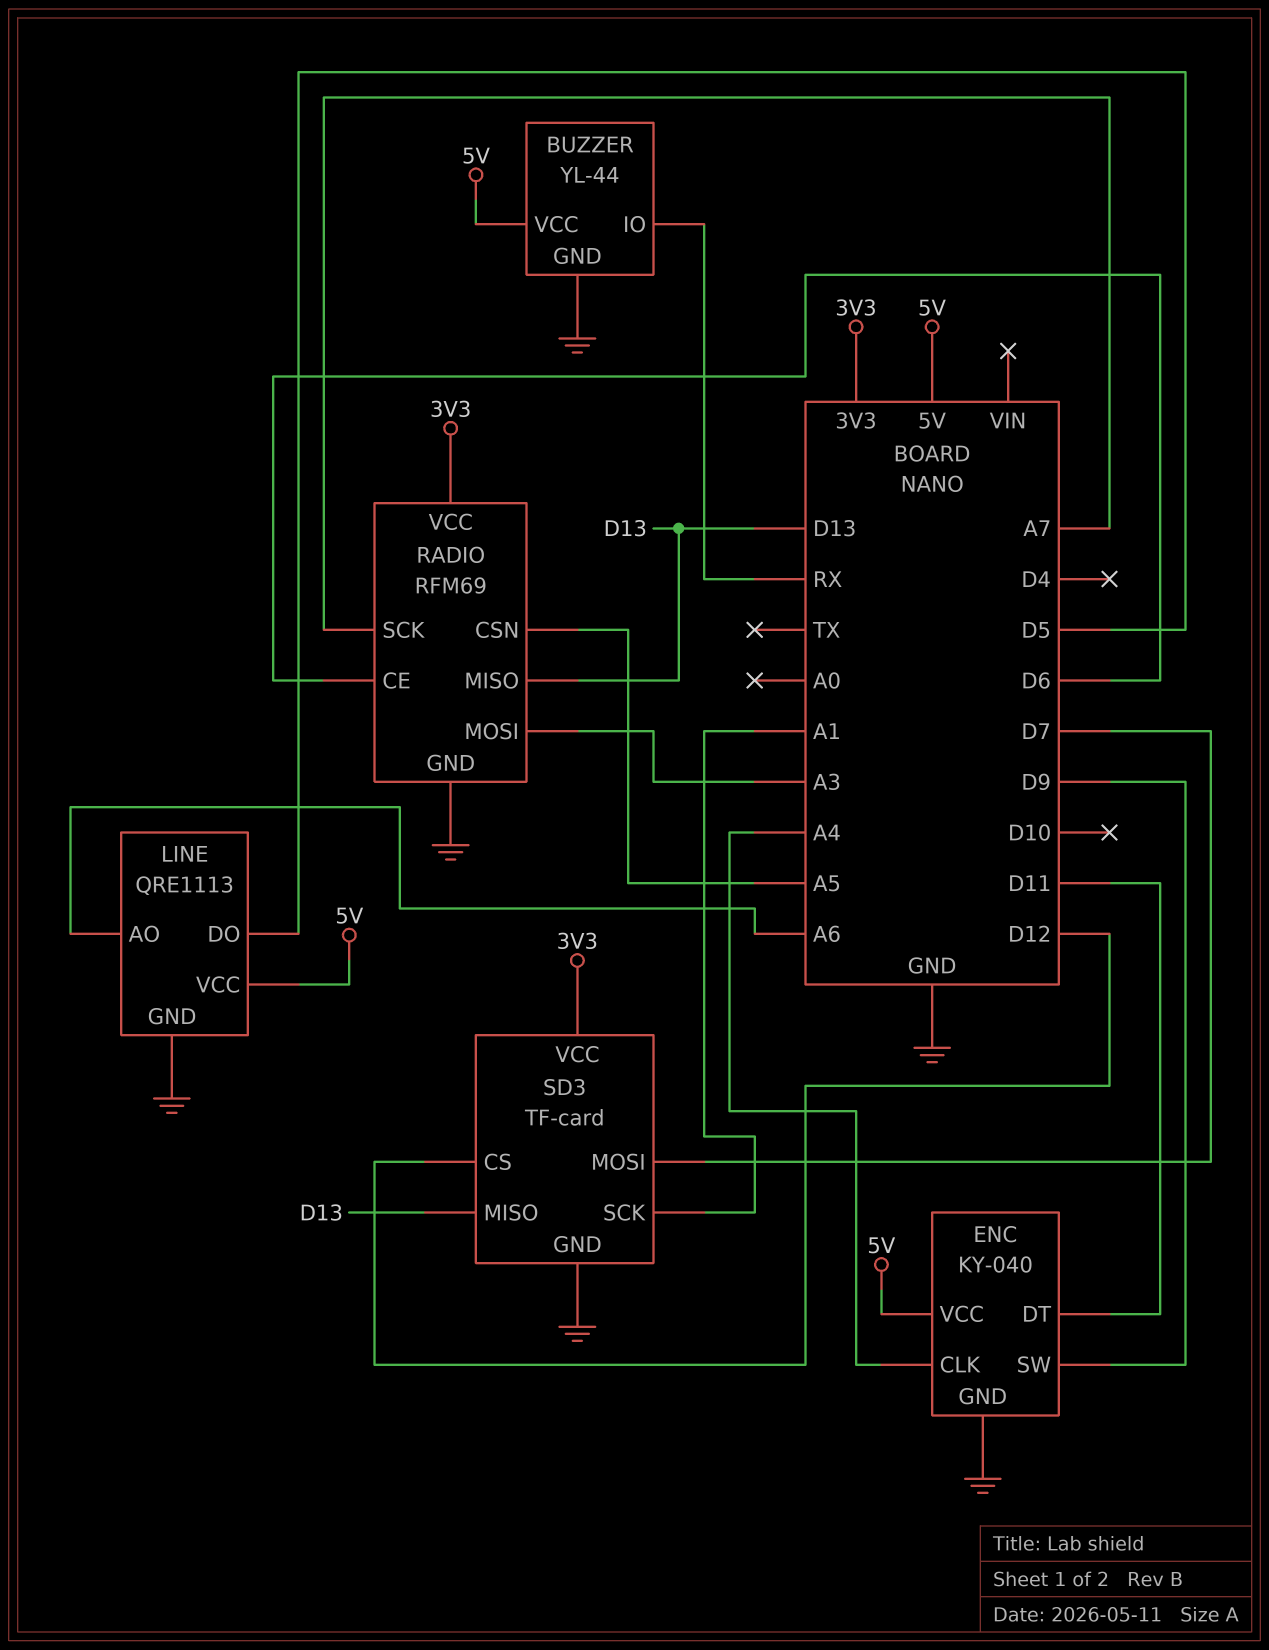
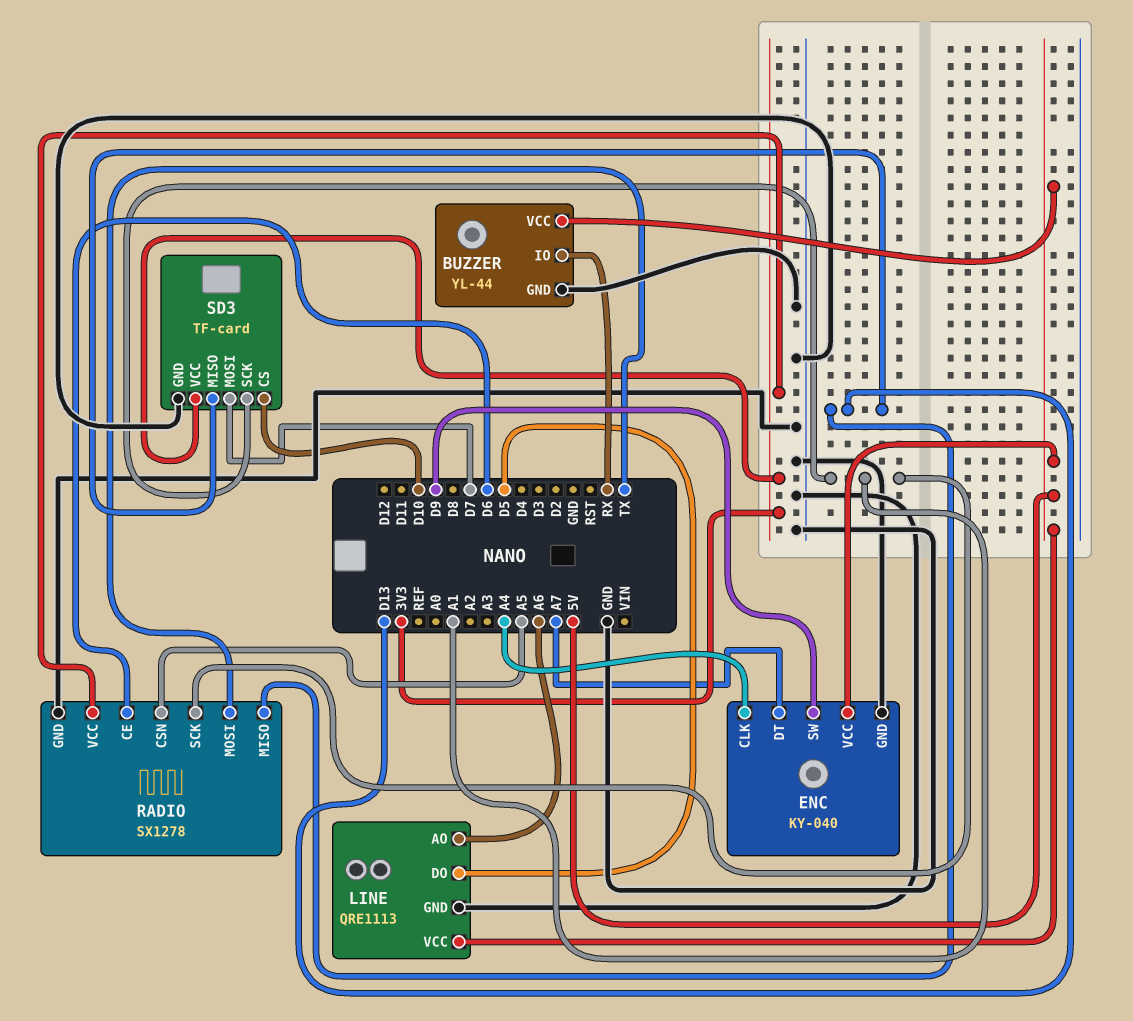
ENC pin DT: D11 -> A7
RADIO: RFM69 -> SX1278
RADIO pin MOSI: A3 -> TX
RADIO pin SCK: A7 -> A1
SD3 pin CS: D12 -> D10

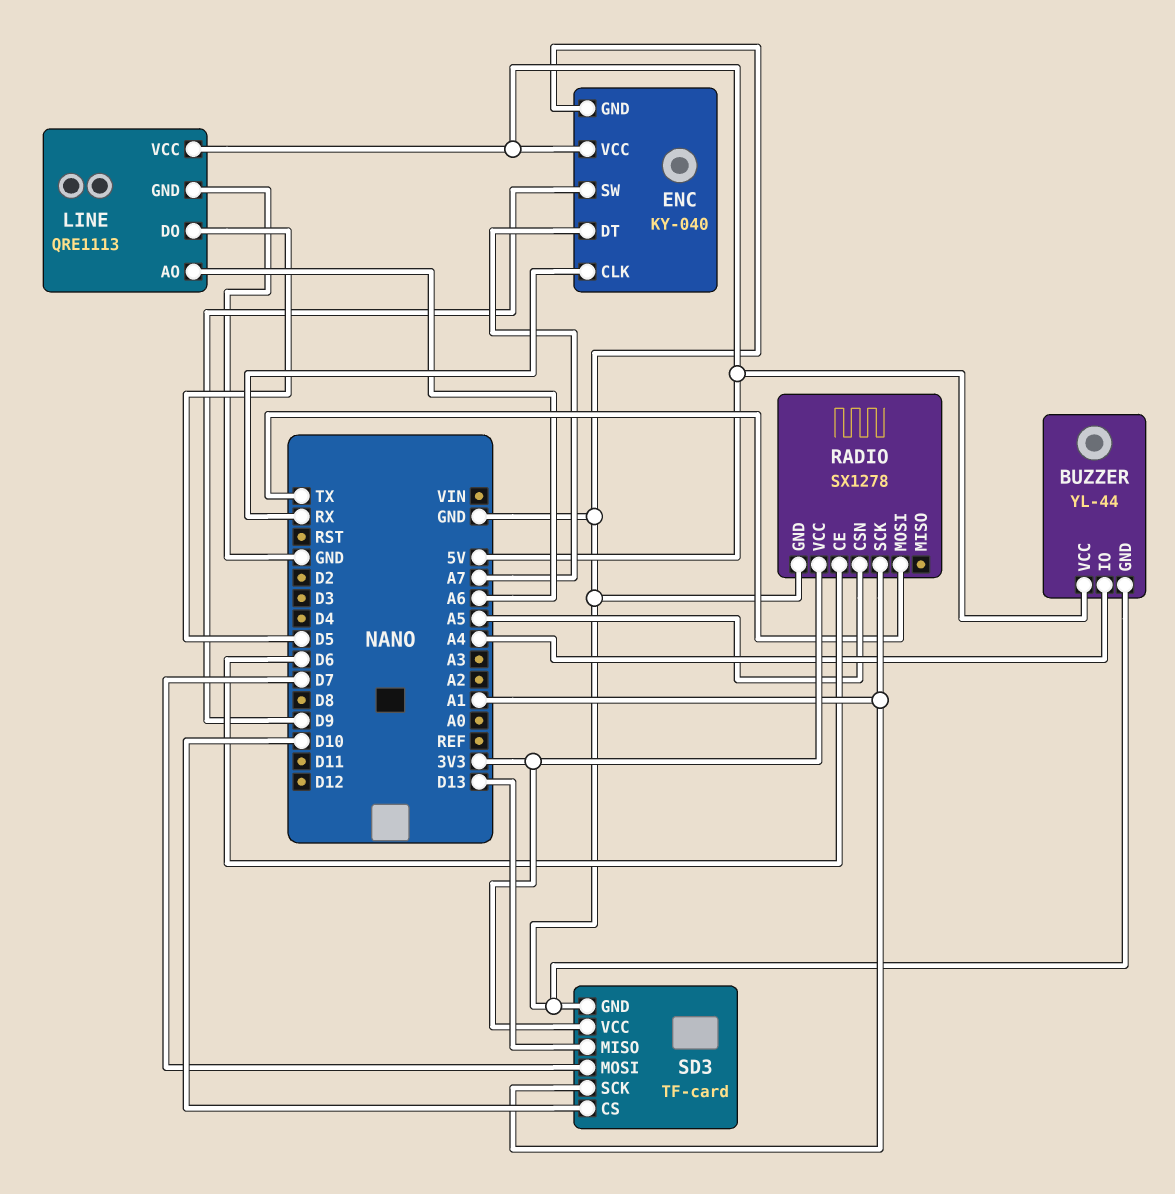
BUZZER pin IO: RX -> A4
ENC pin CLK: A4 -> RX
RADIO pin MISO: D13 -> none

